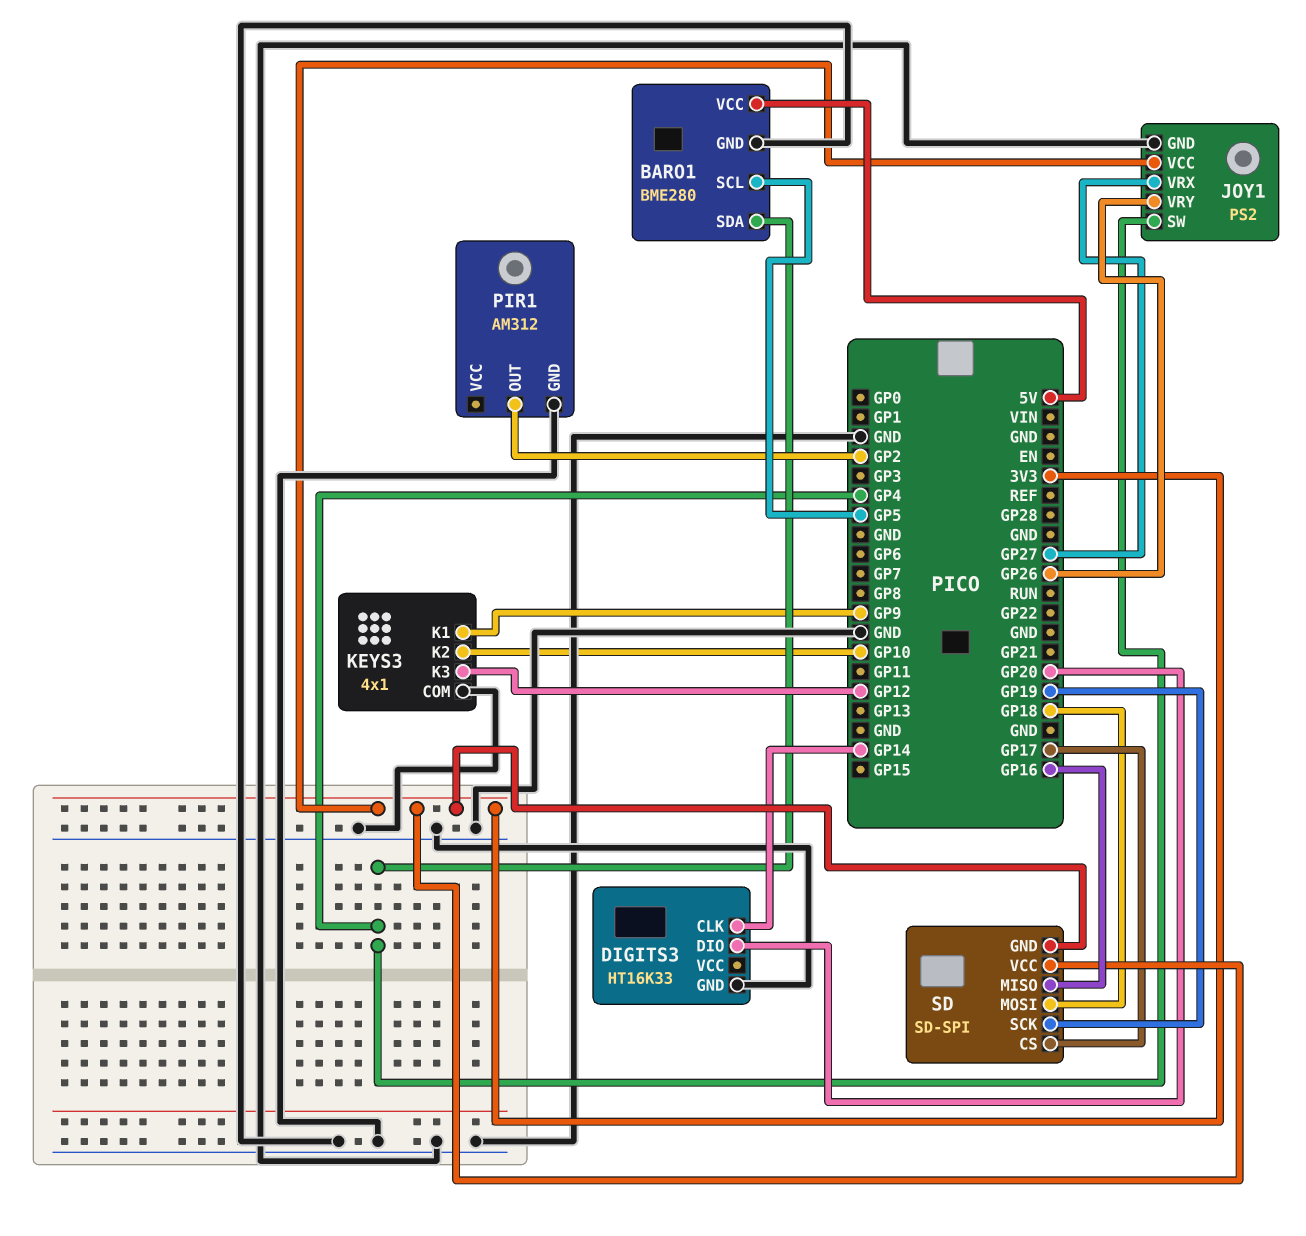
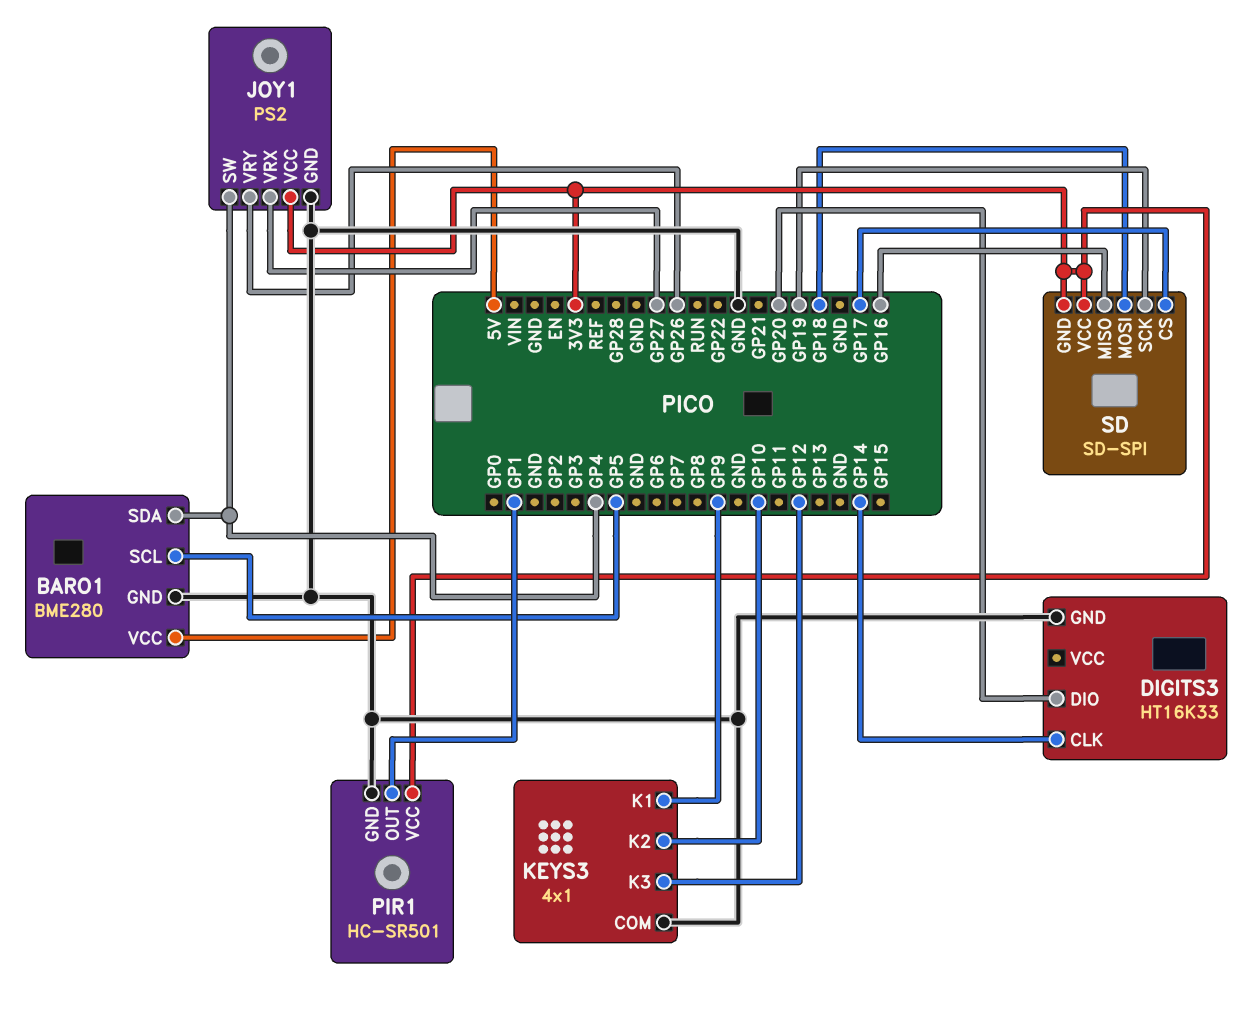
PIR1: AM312 -> HC-SR501
PIR1 pin OUT: GP2 -> GP1
PIR1 pin VCC: none -> 3V3

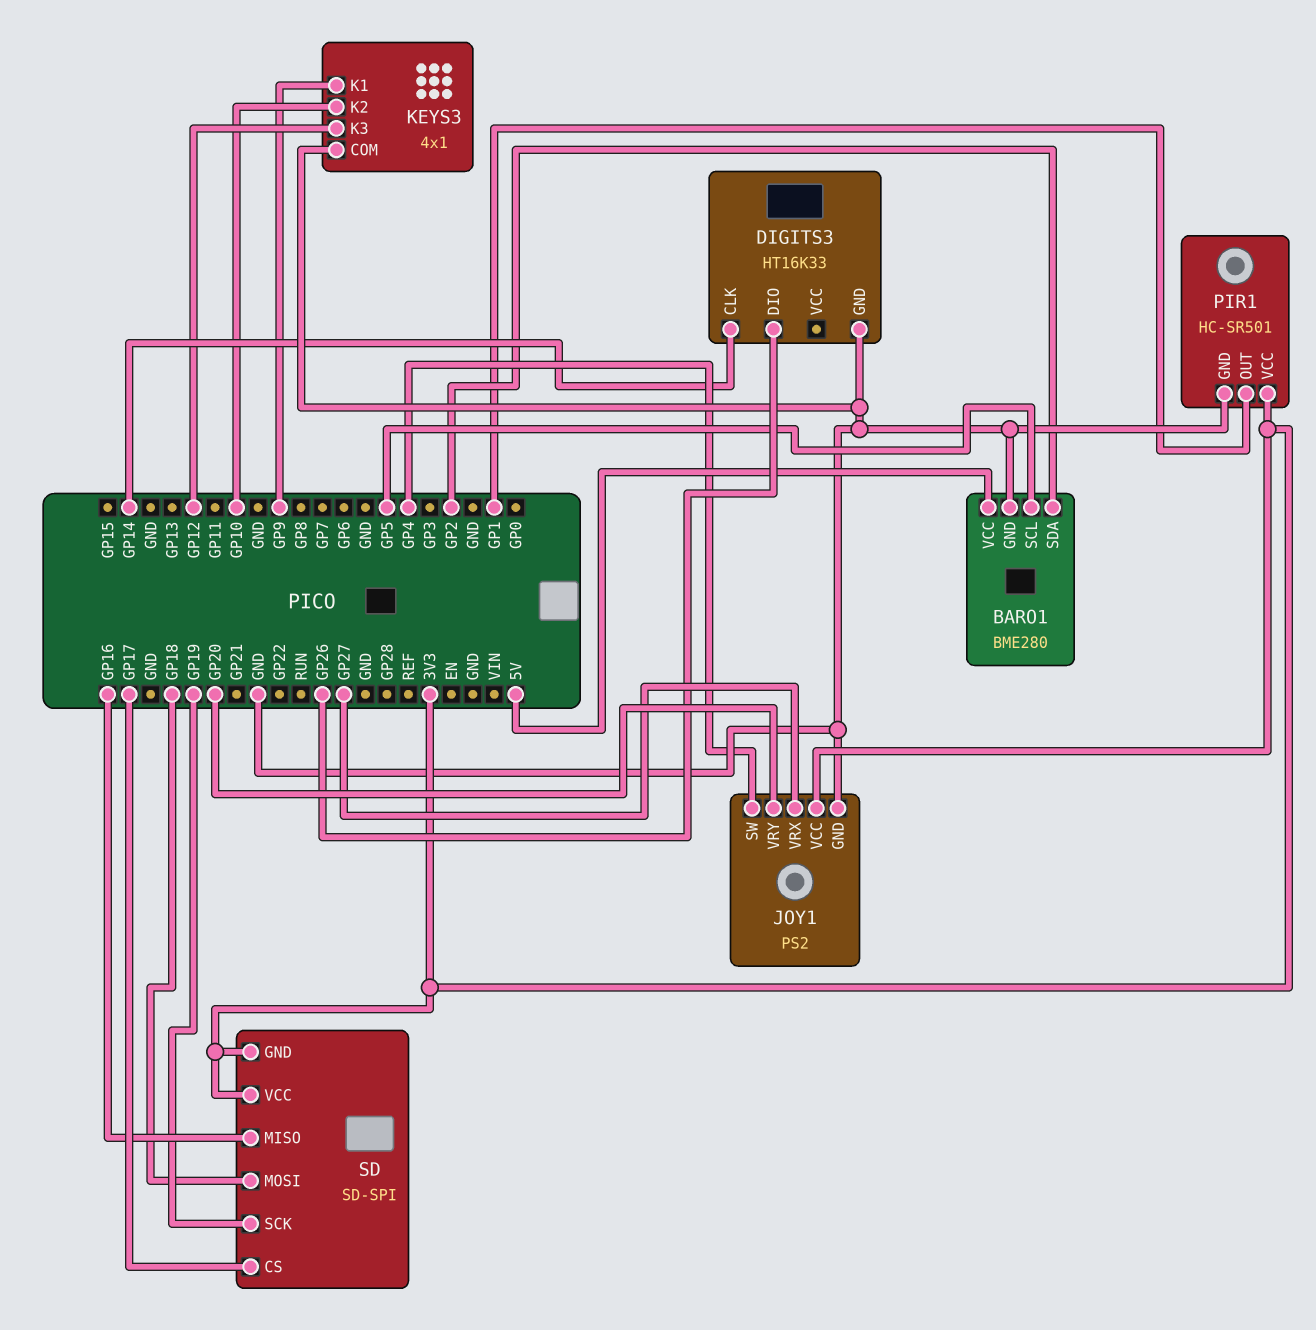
BARO1 pin SDA: GP4 -> GP2
DIGITS3 pin DIO: GP20 -> GP26
JOY1 pin VRY: GP26 -> GP20

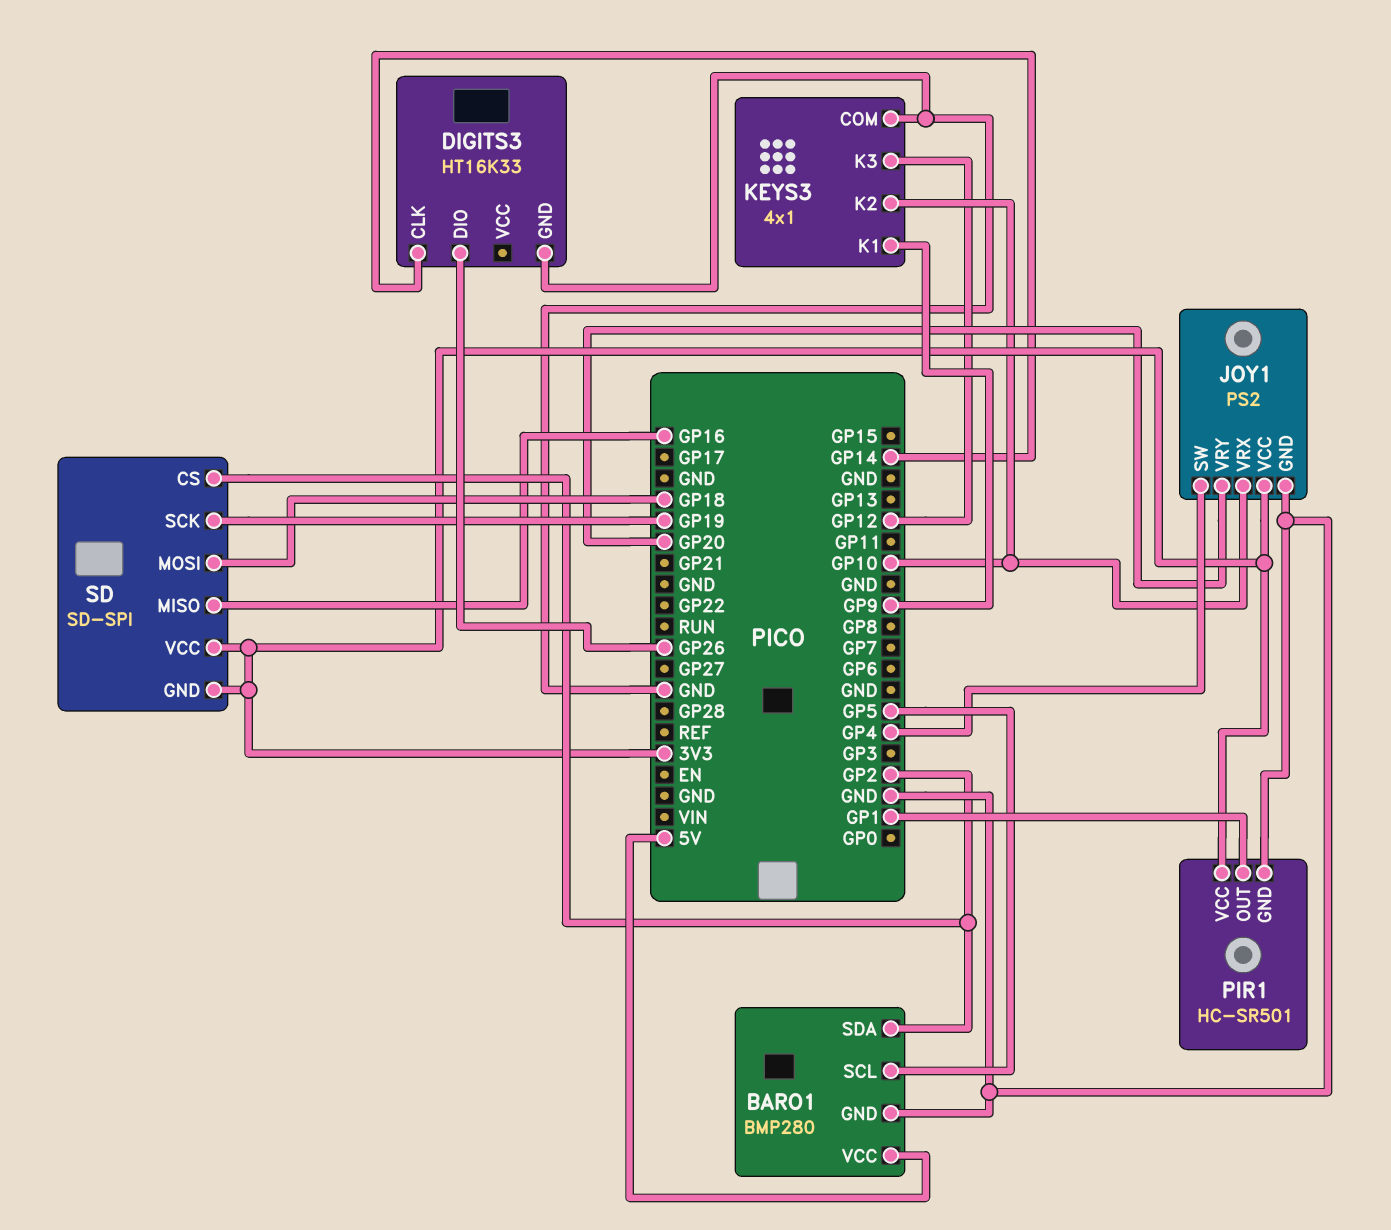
BARO1: BME280 -> BMP280
JOY1 pin VRX: GP27 -> GP10
SD pin CS: GP17 -> GP2

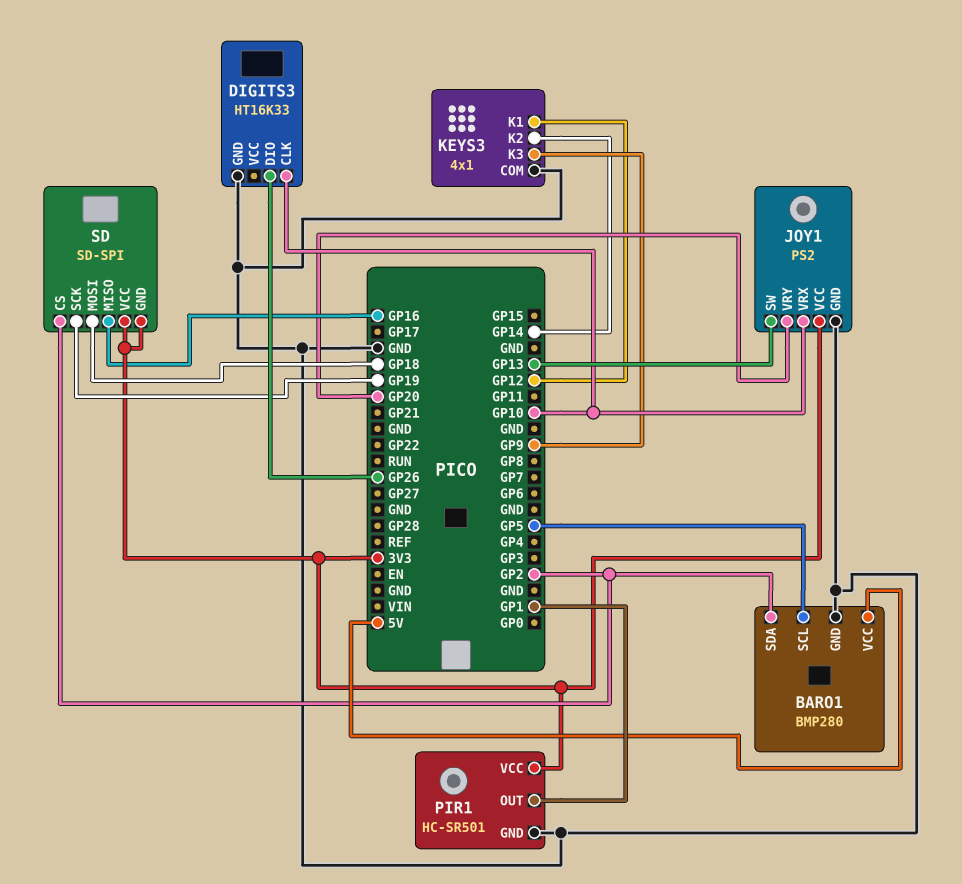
DIGITS3 pin CLK: GP14 -> GP10
JOY1 pin SW: GP4 -> GP13
KEYS3 pin K1: GP9 -> GP12
KEYS3 pin K2: GP10 -> GP14
KEYS3 pin K3: GP12 -> GP9

